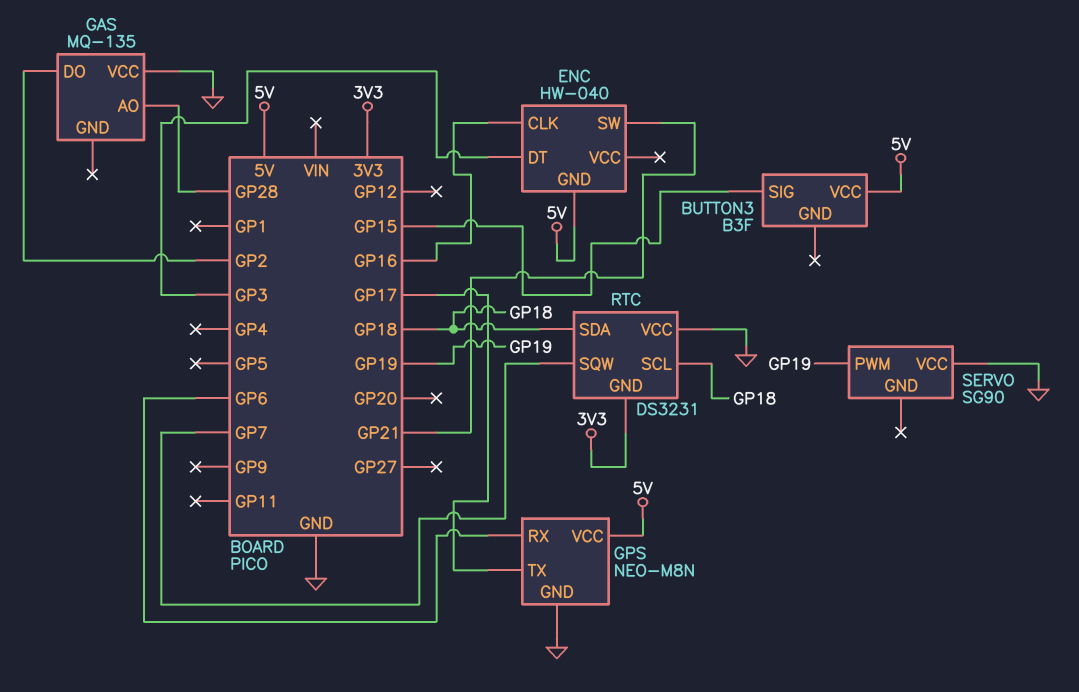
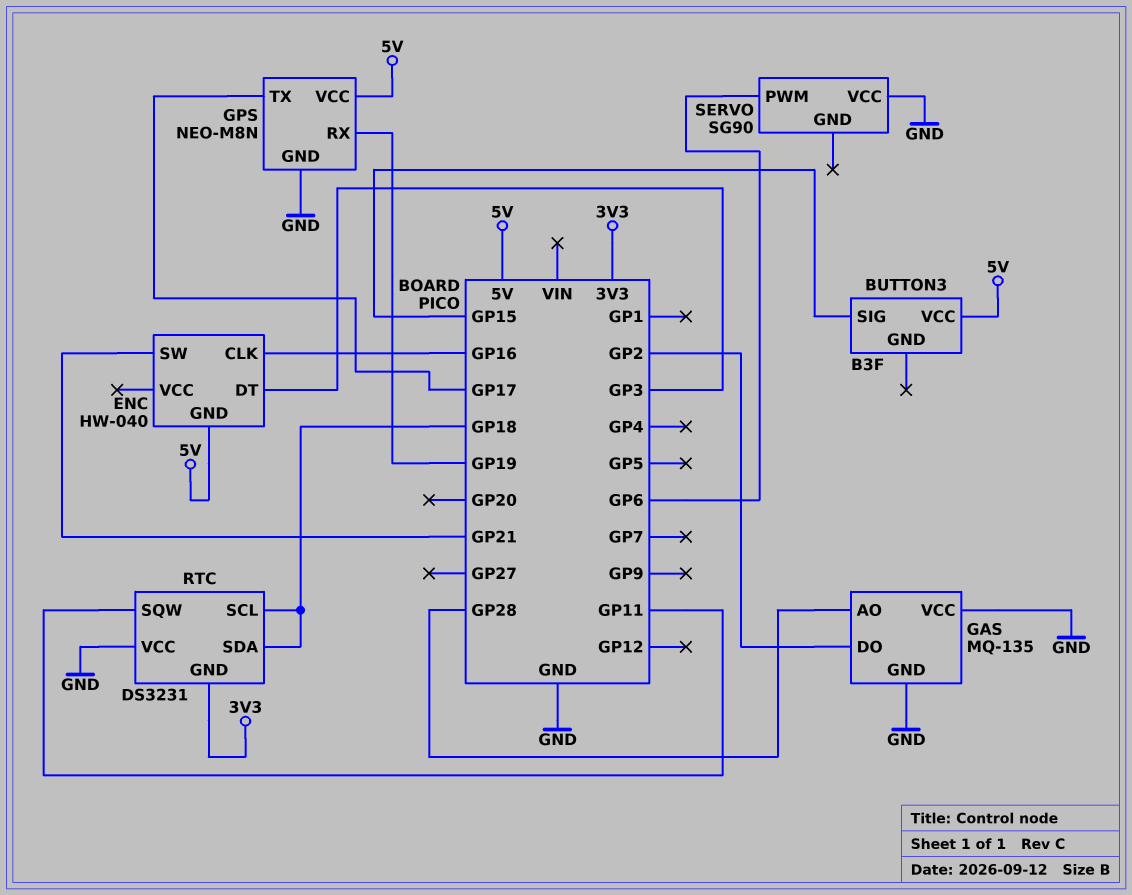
GAS pin GND: none -> GND
GPS pin RX: GP6 -> GP19
RTC pin SQW: GP7 -> GP11
SERVO pin PWM: GP19 -> GP6

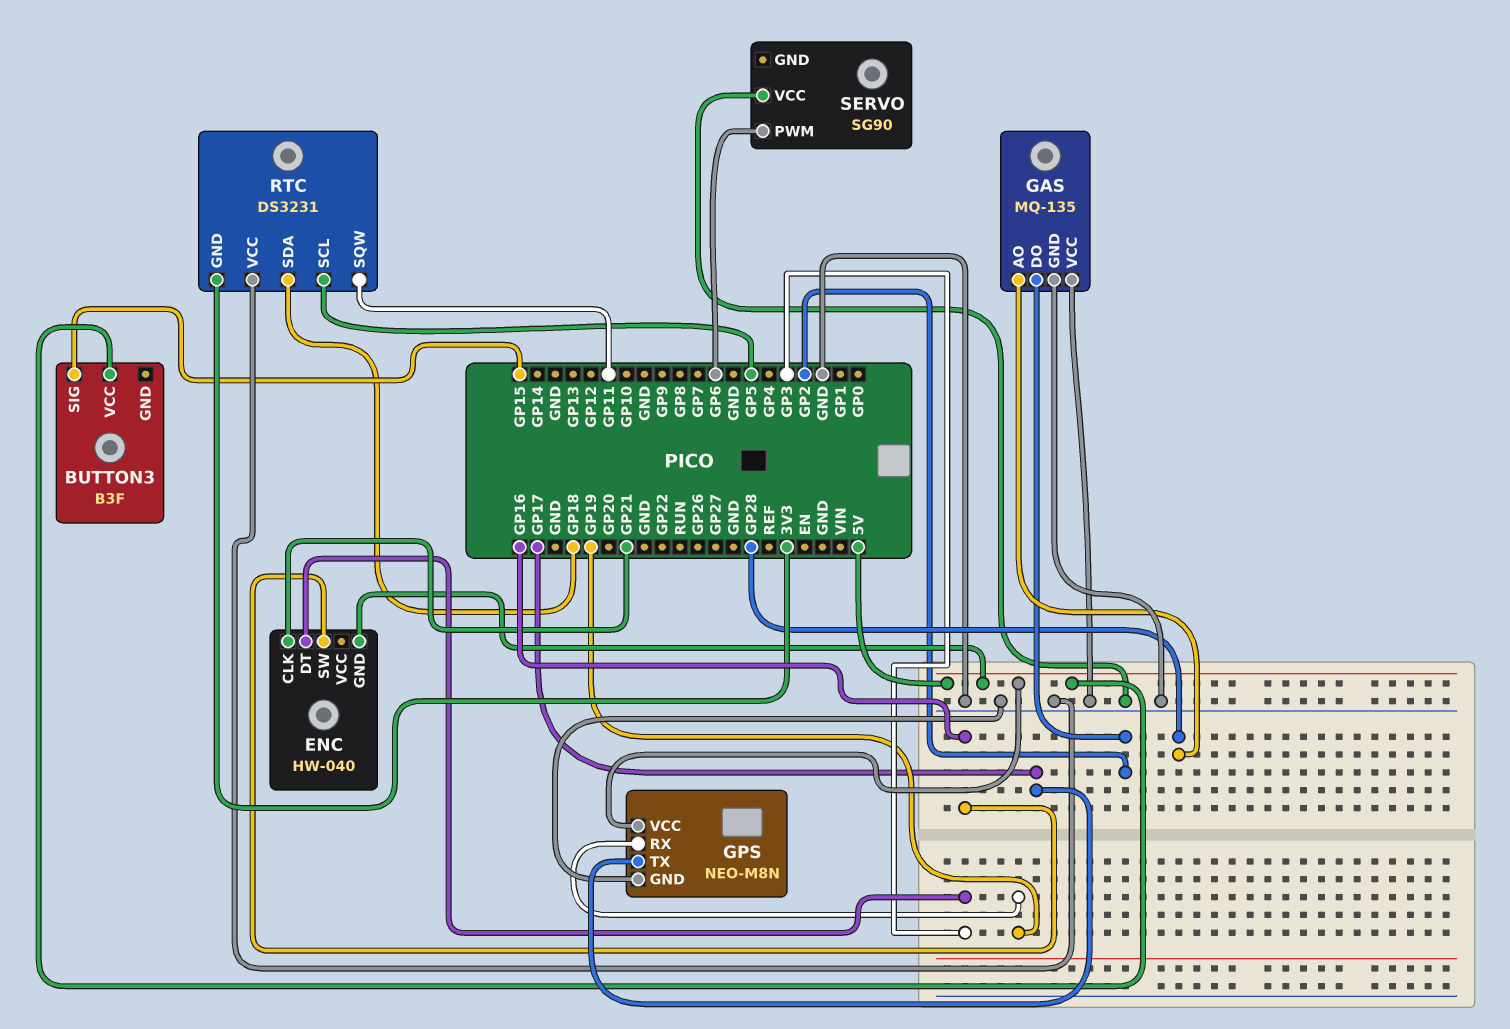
ENC pin CLK: GP16 -> GP21
ENC pin SW: GP21 -> GP16
RTC pin SCL: GP18 -> GP5

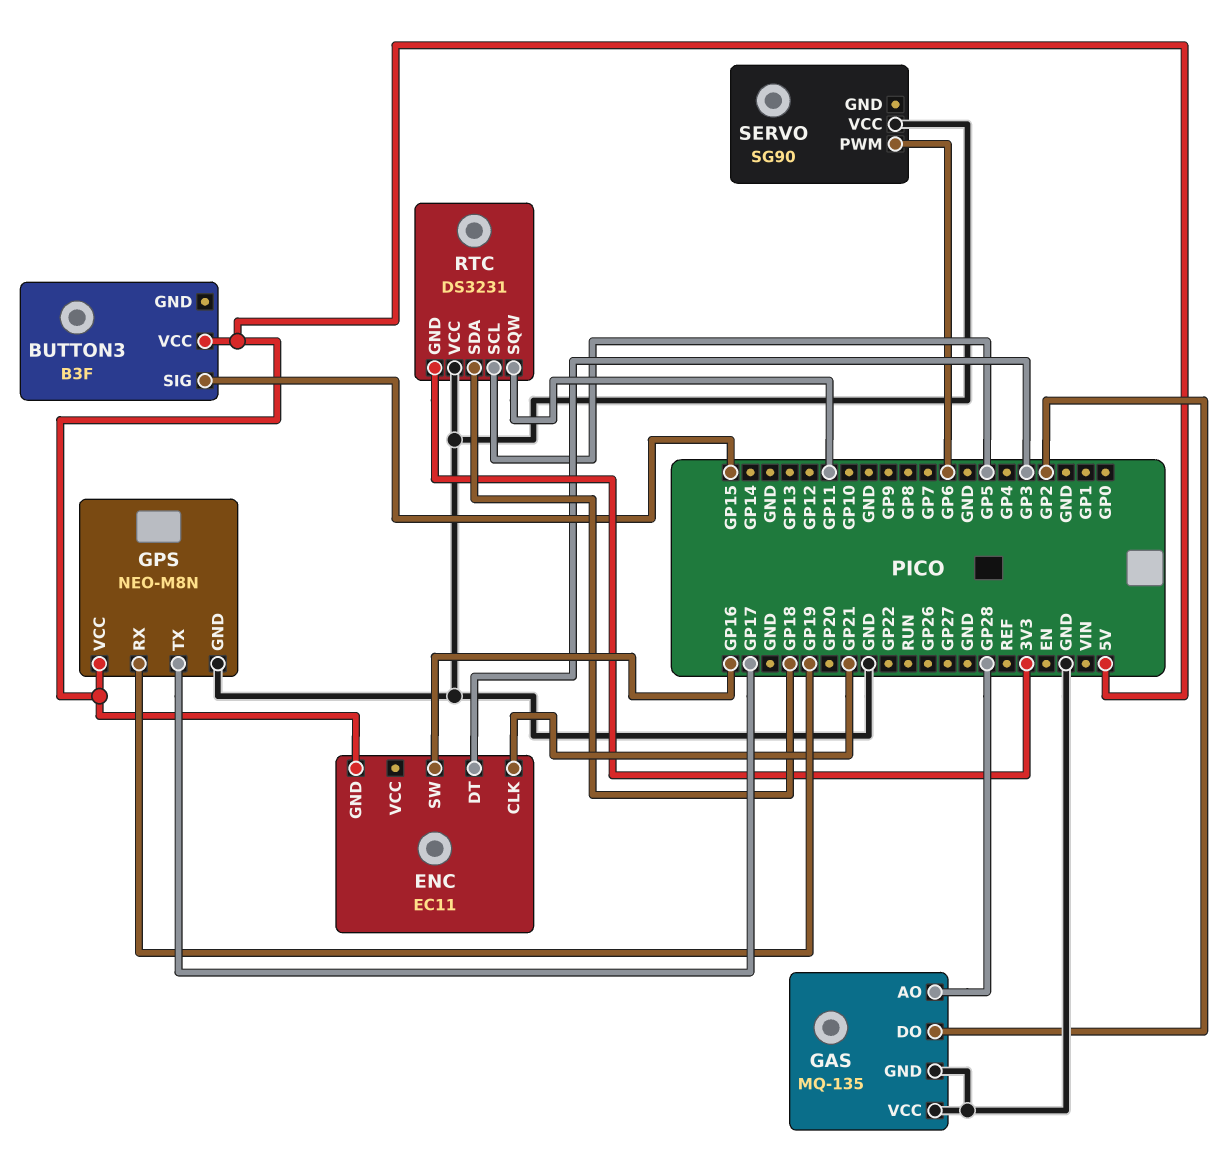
ENC: HW-040 -> EC11

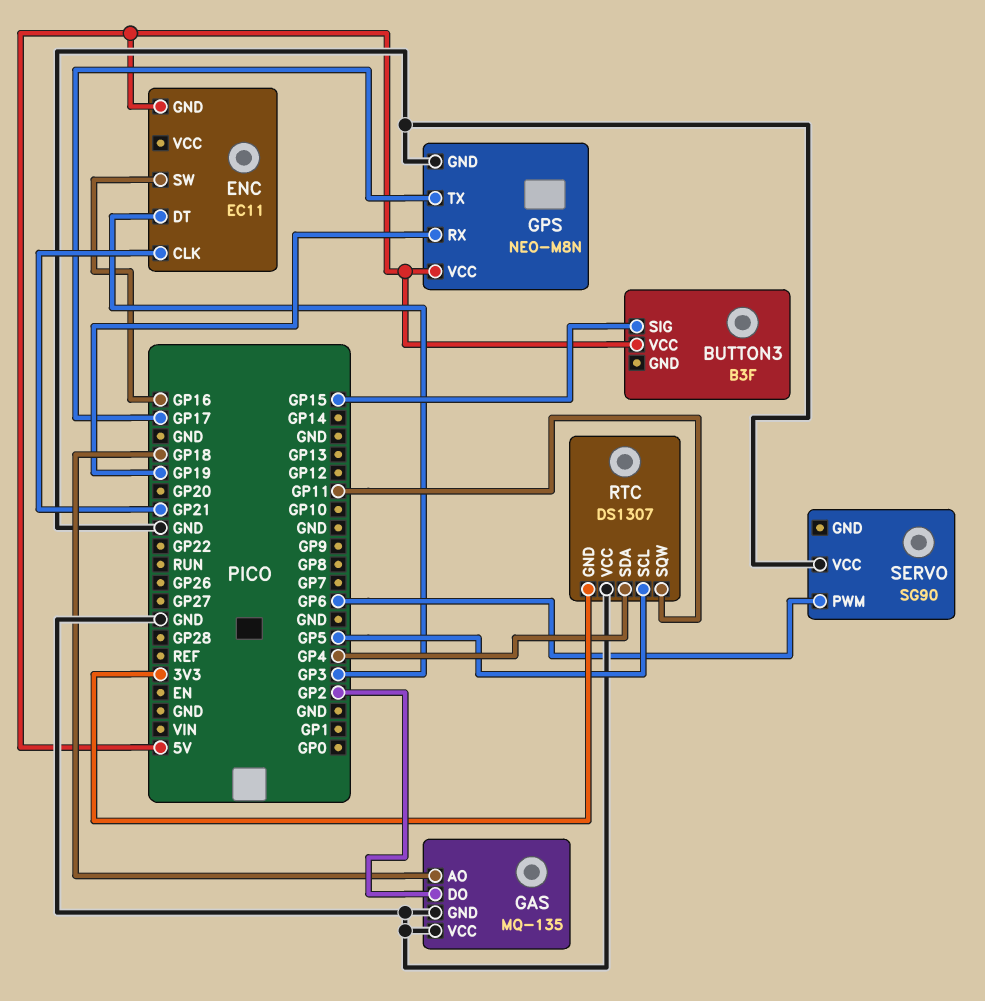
GAS pin AO: GP28 -> GP18
RTC: DS3231 -> DS1307
RTC pin SDA: GP18 -> GP4

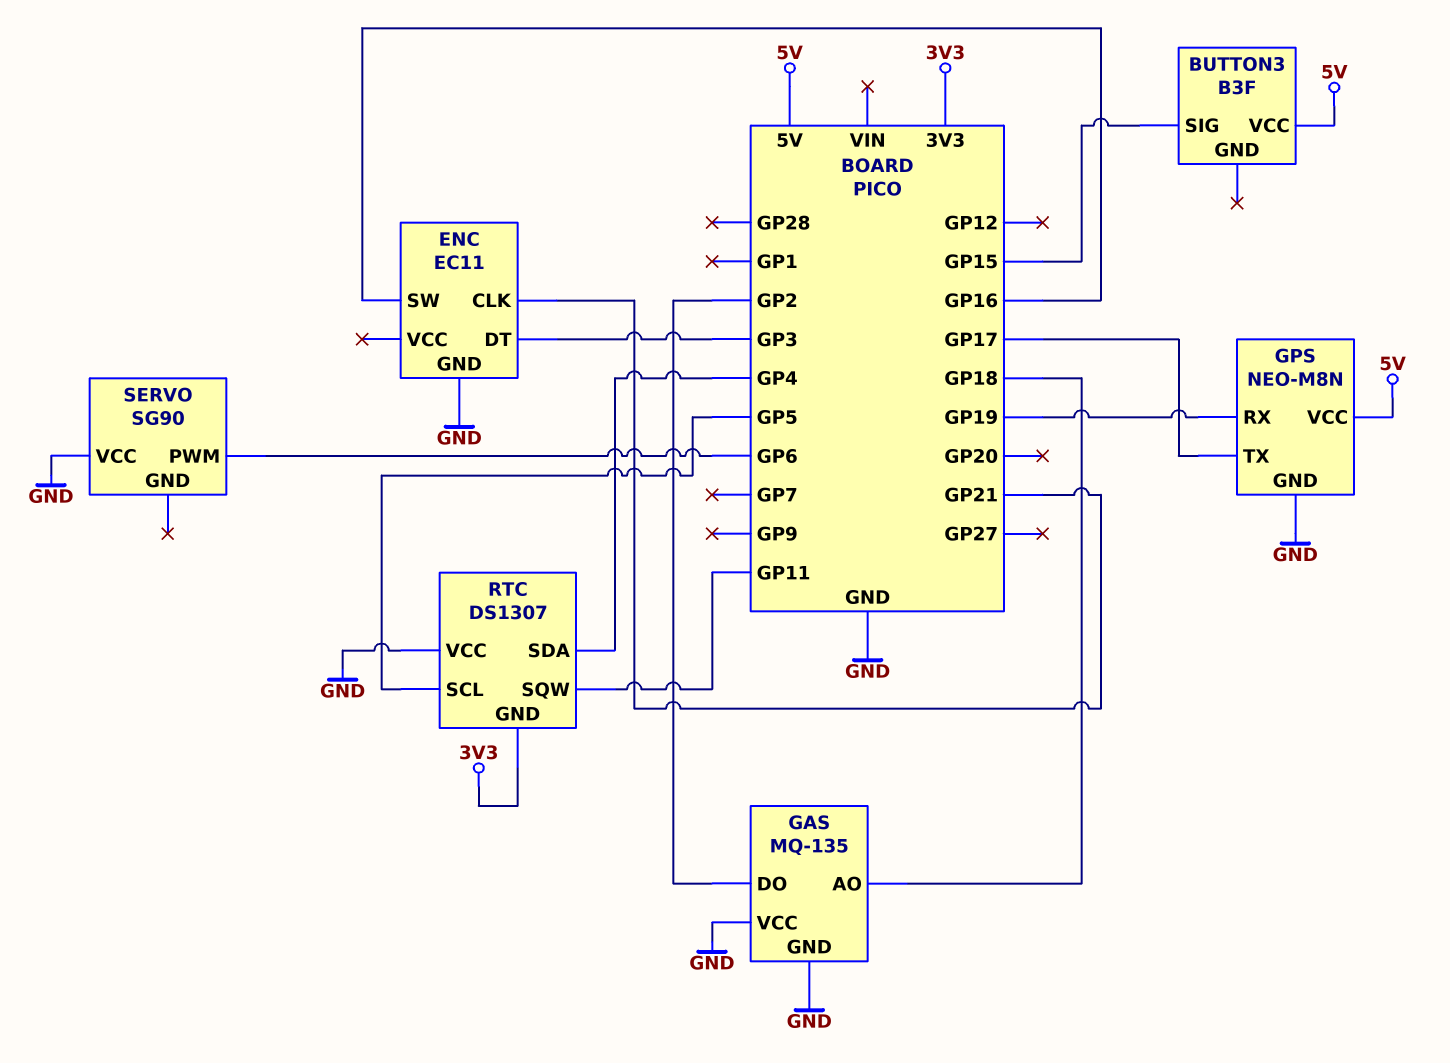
ENC pin GND: 5V -> GND

